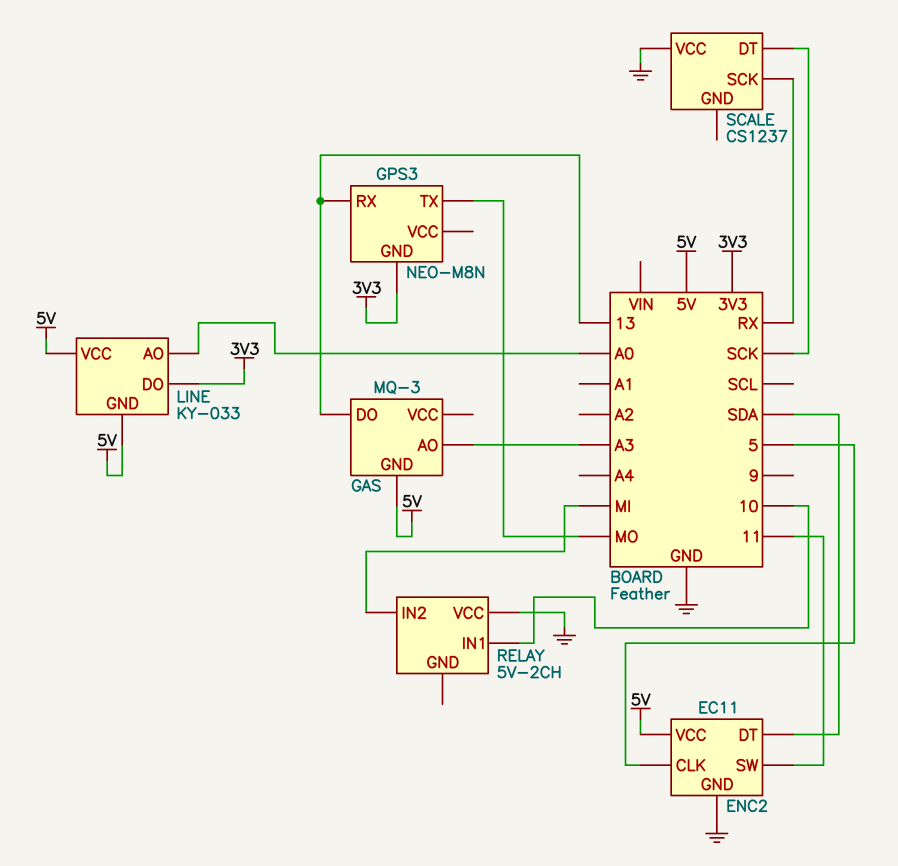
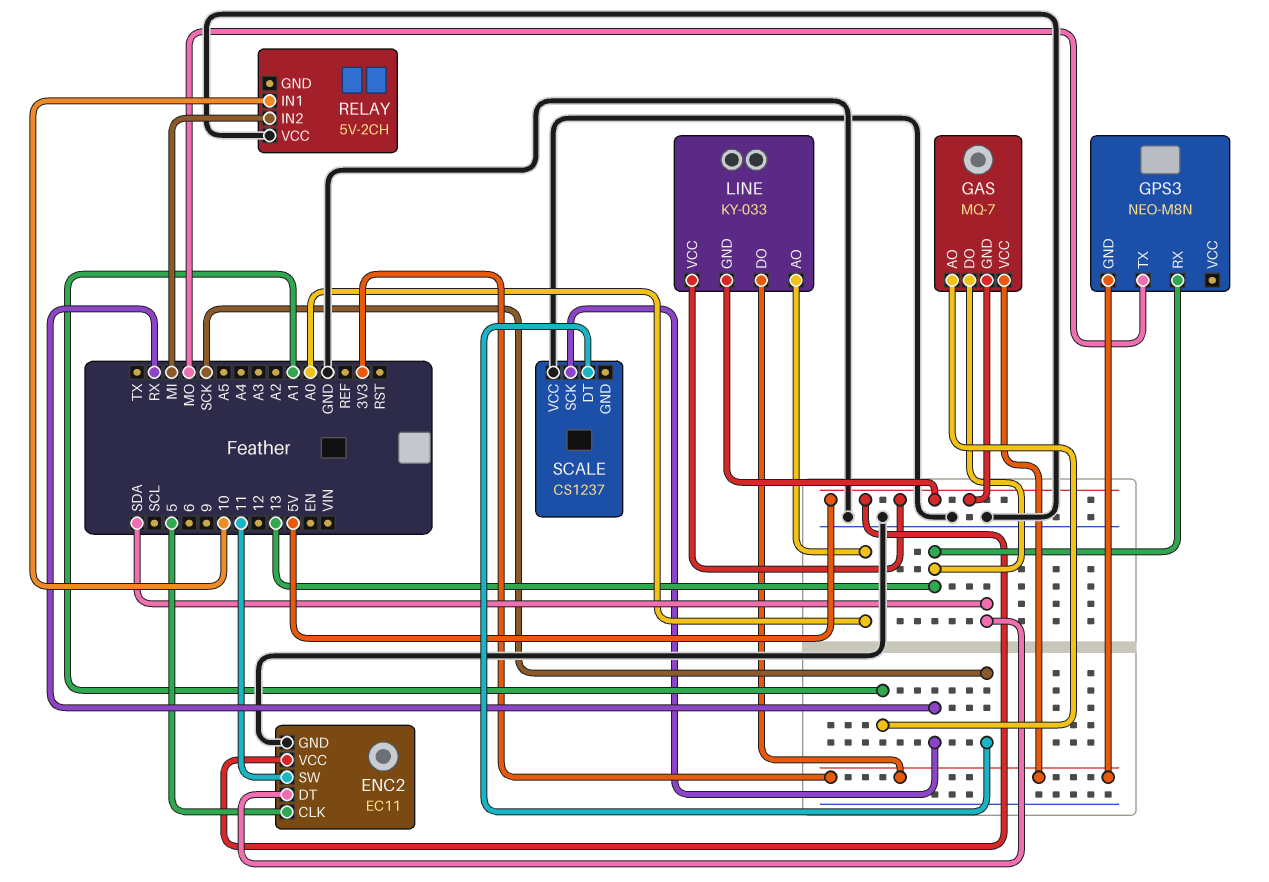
GAS: MQ-3 -> MQ-7
GAS pin AO: A3 -> A1
GAS pin VCC: none -> 3V3

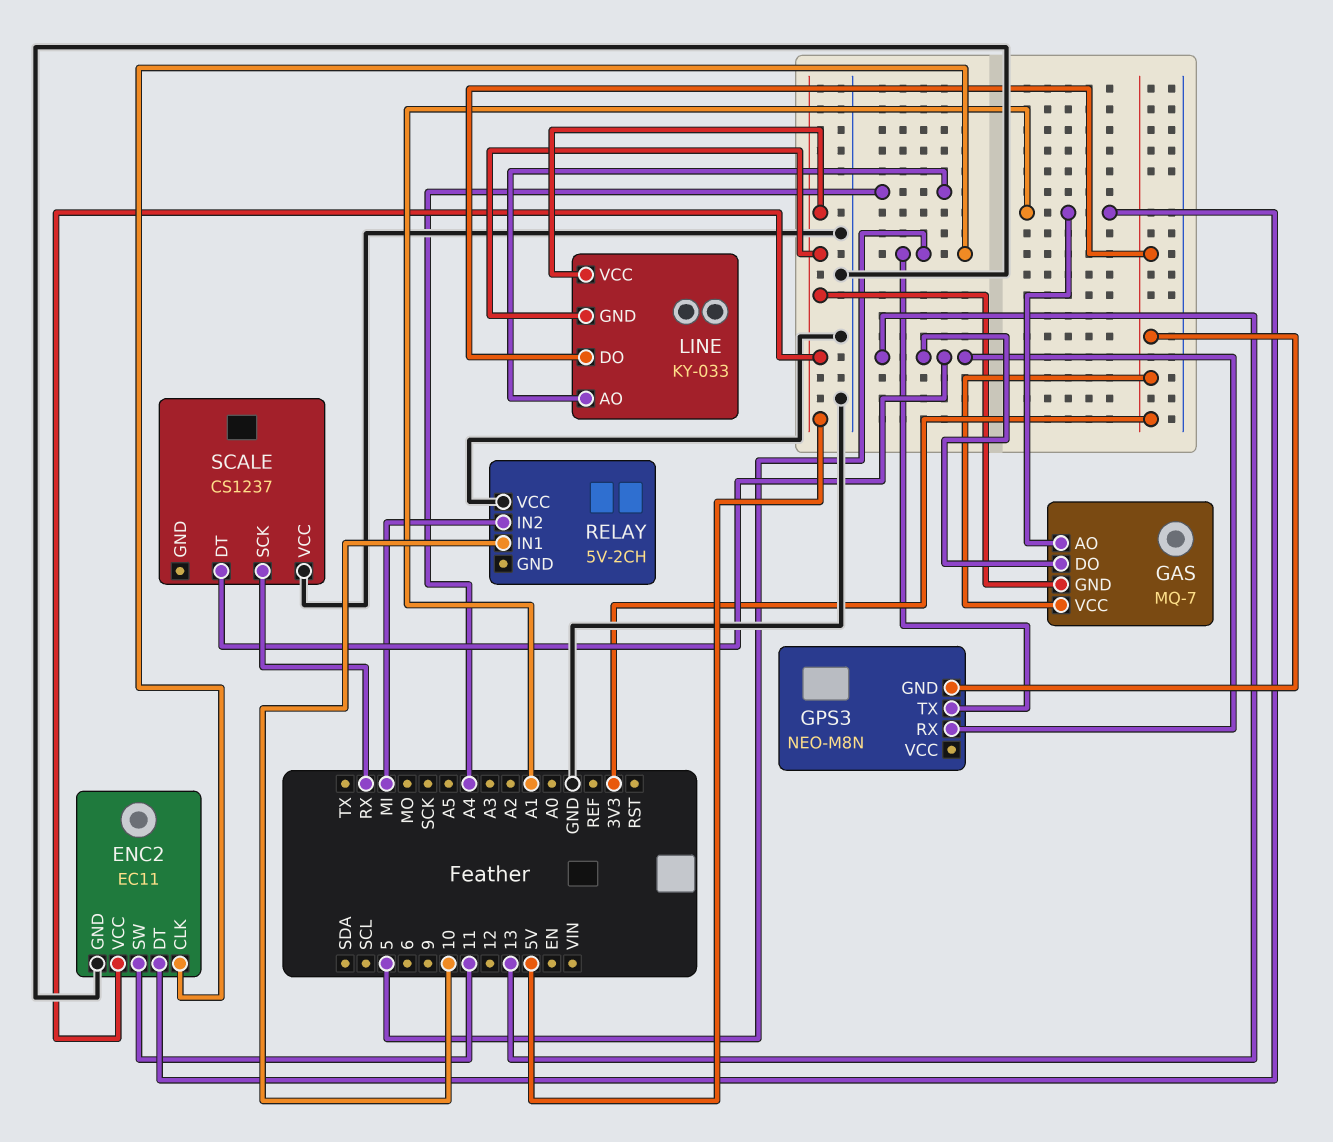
ENC2 pin DT: SDA -> A1
GPS3 pin TX: MO -> 5
LINE pin AO: A0 -> A4
SCALE pin DT: SCK -> 13

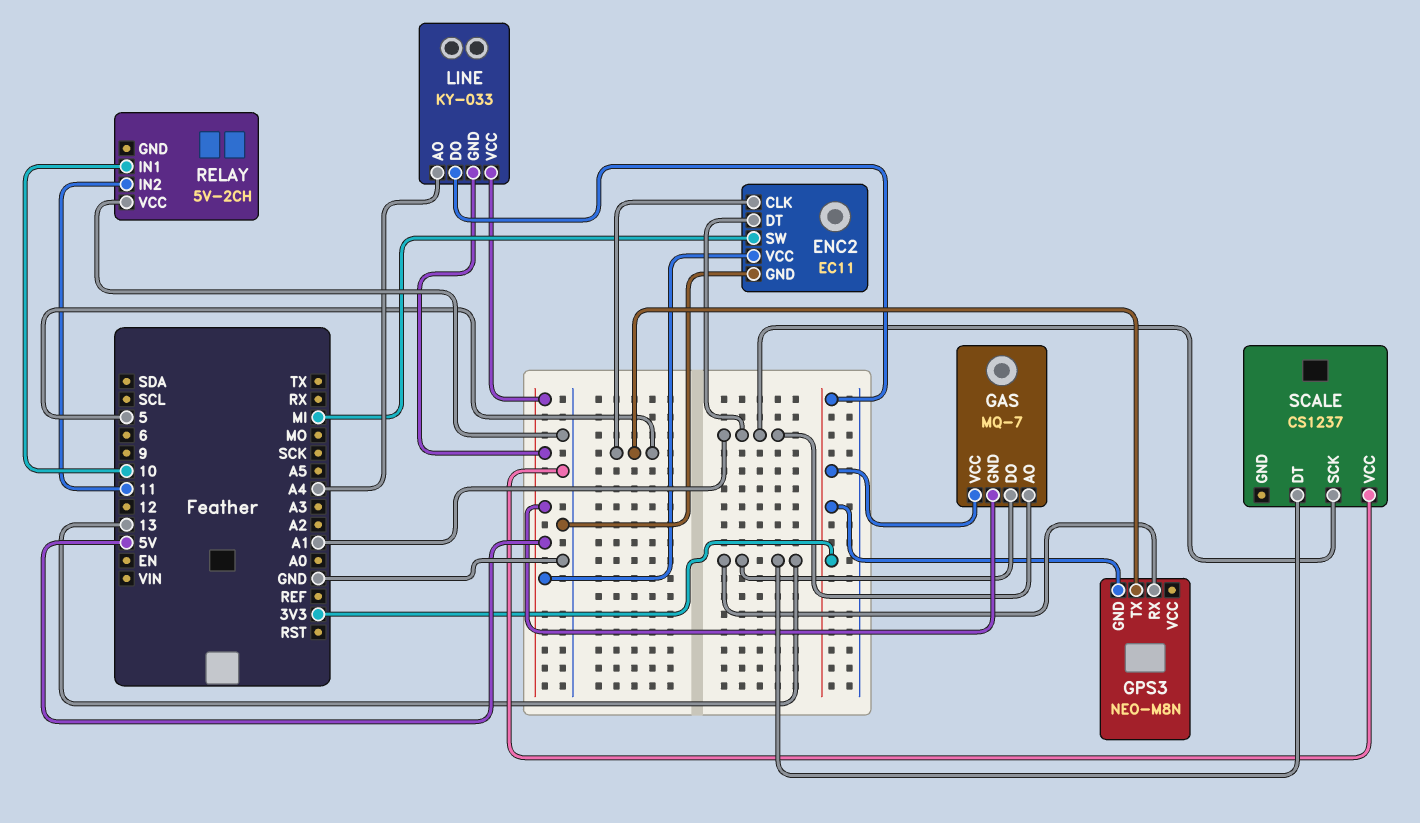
ENC2 pin SW: 11 -> MI
RELAY pin IN2: MI -> 11
SCALE pin SCK: RX -> A1

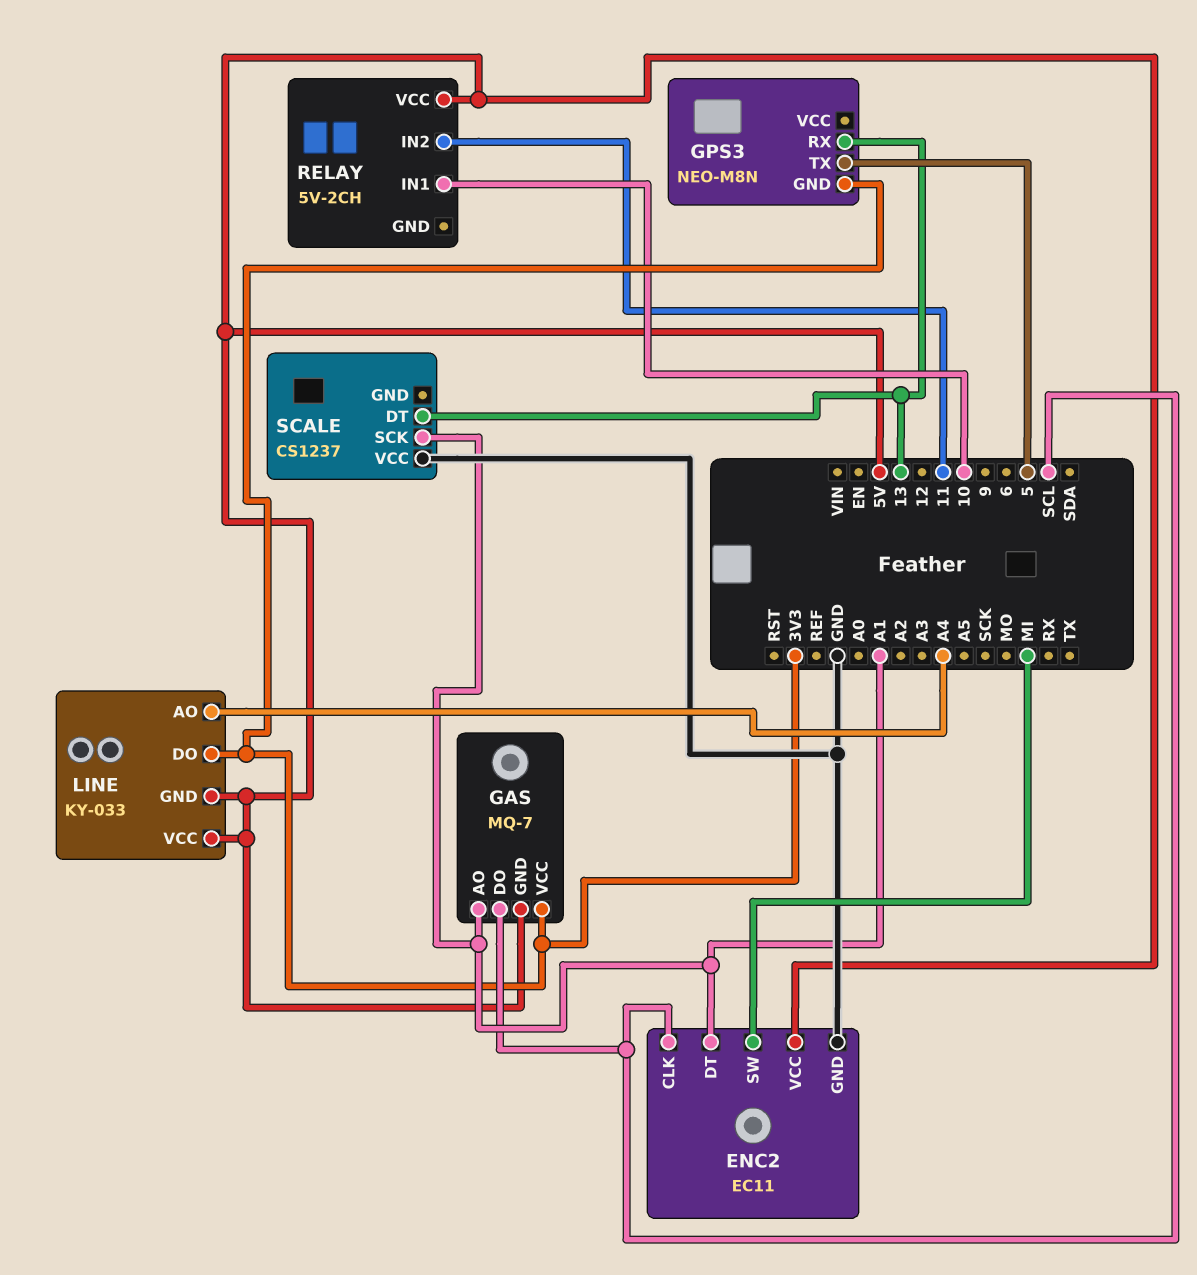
ENC2 pin CLK: 5 -> SCL
GAS pin DO: 13 -> SCL
RELAY pin VCC: GND -> 5V

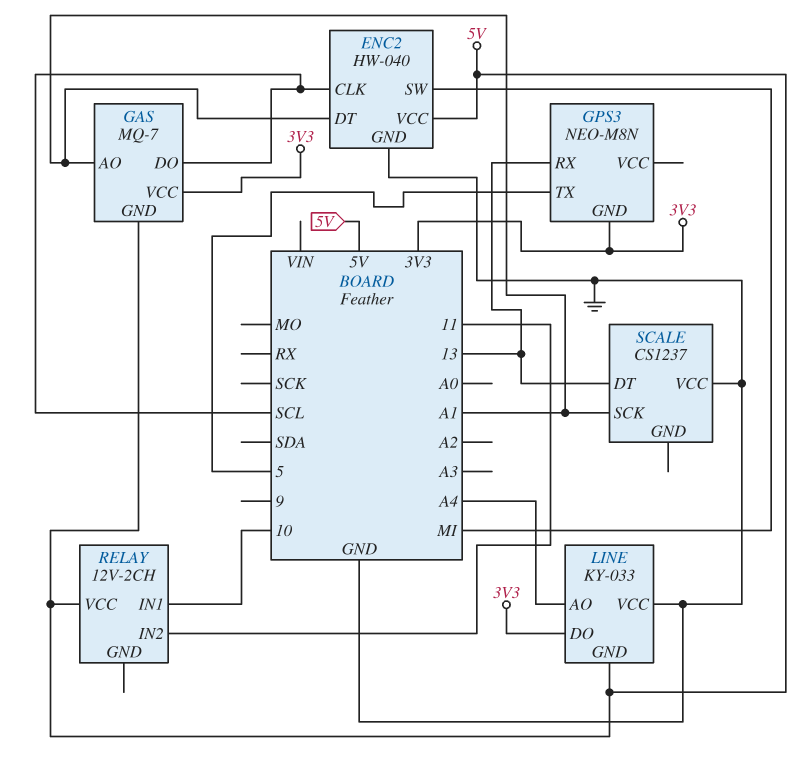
ENC2: EC11 -> HW-040
LINE pin VCC: 5V -> GND
RELAY: 5V-2CH -> 12V-2CH

